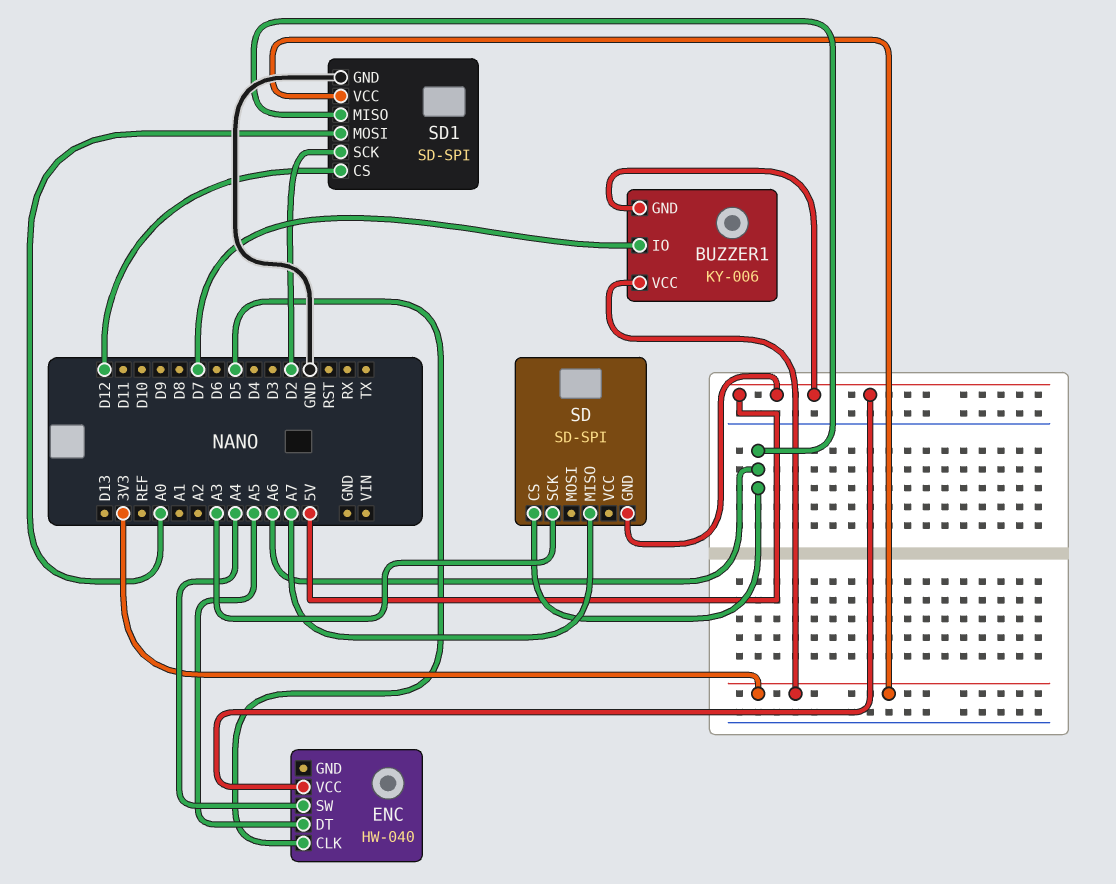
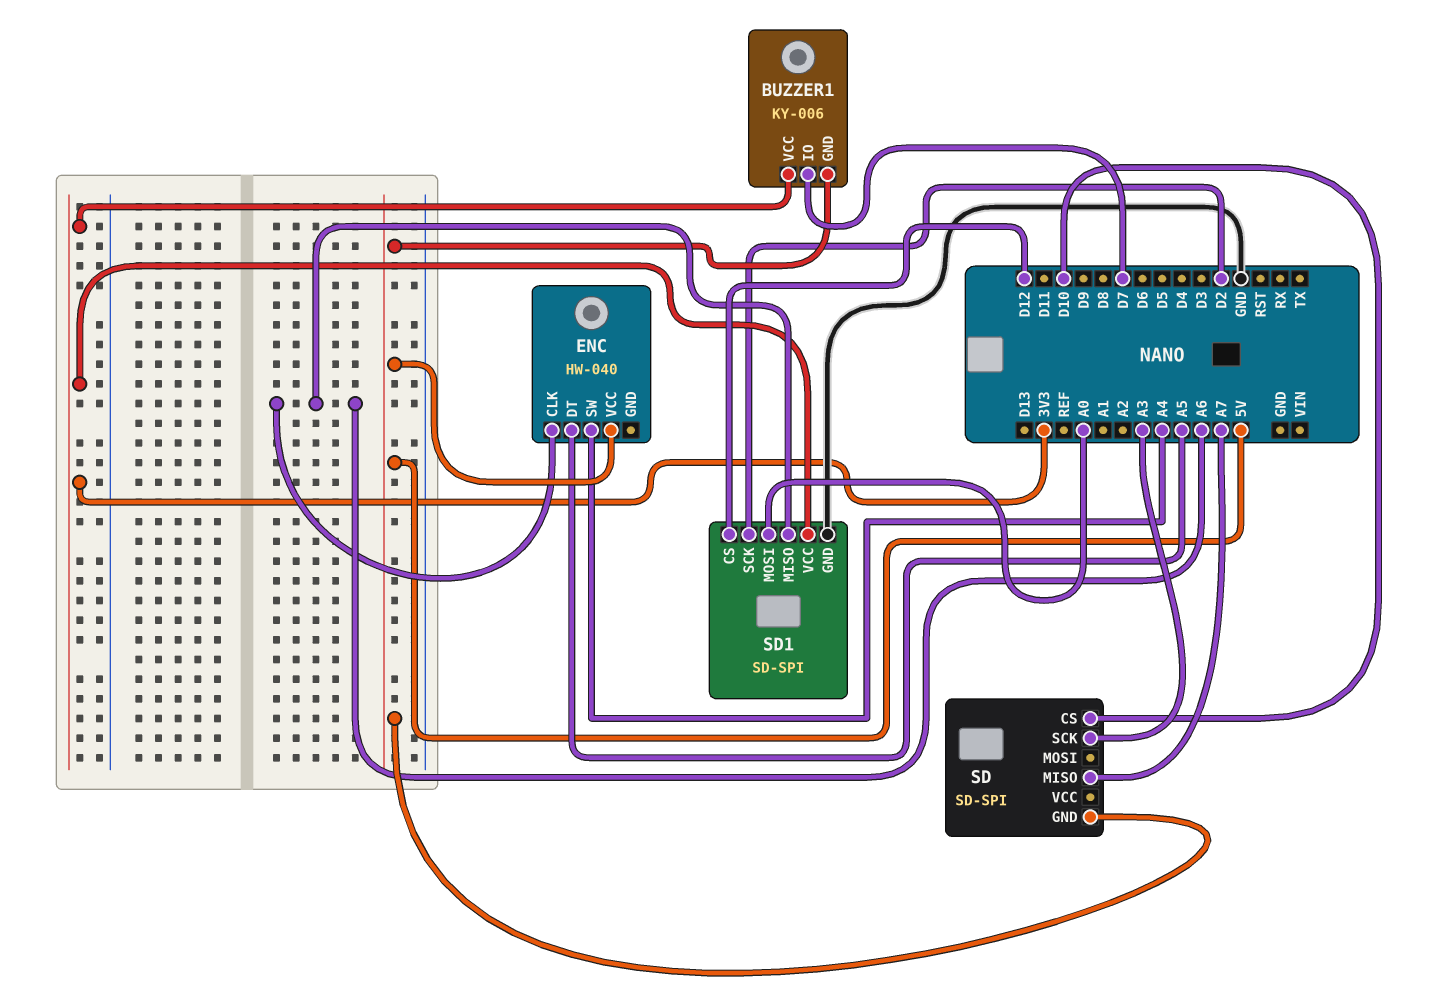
ENC pin CLK: D5 -> A6
SD pin CS: A6 -> D10

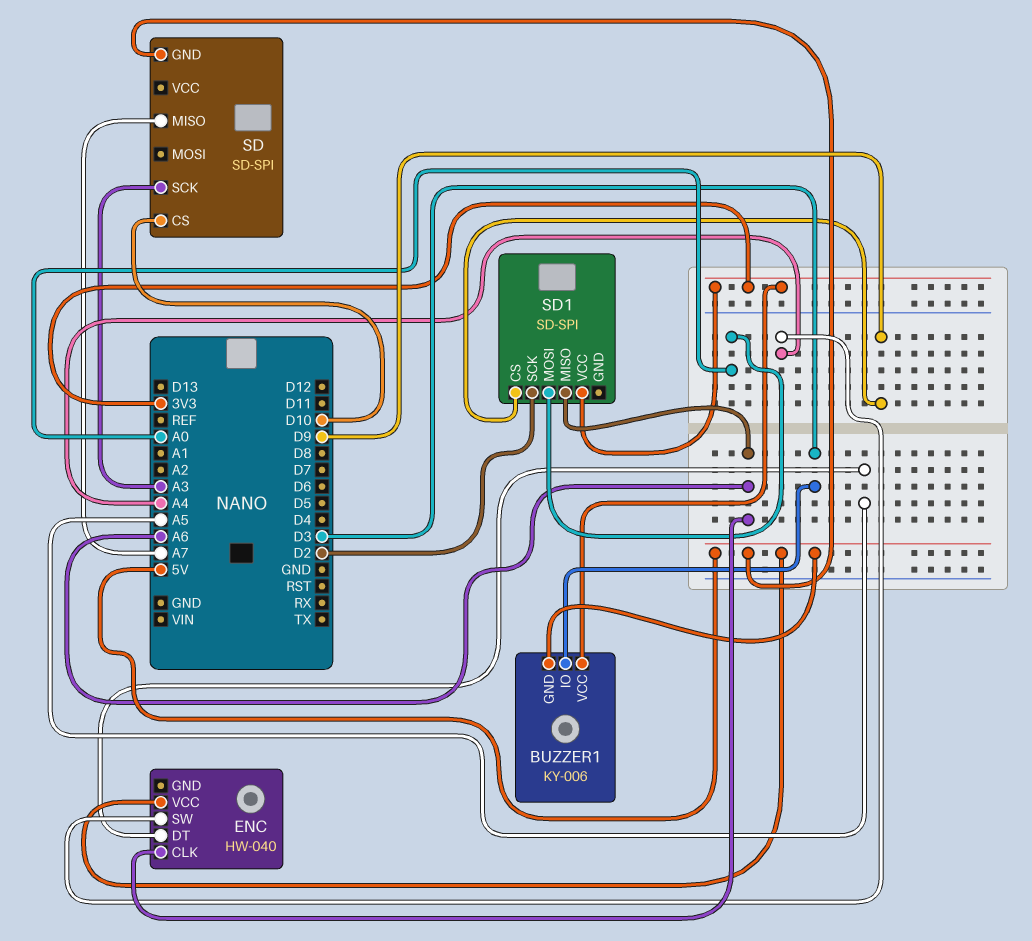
BUZZER1 pin IO: D7 -> D3
SD1 pin CS: D12 -> D9
SD1 pin GND: GND -> none

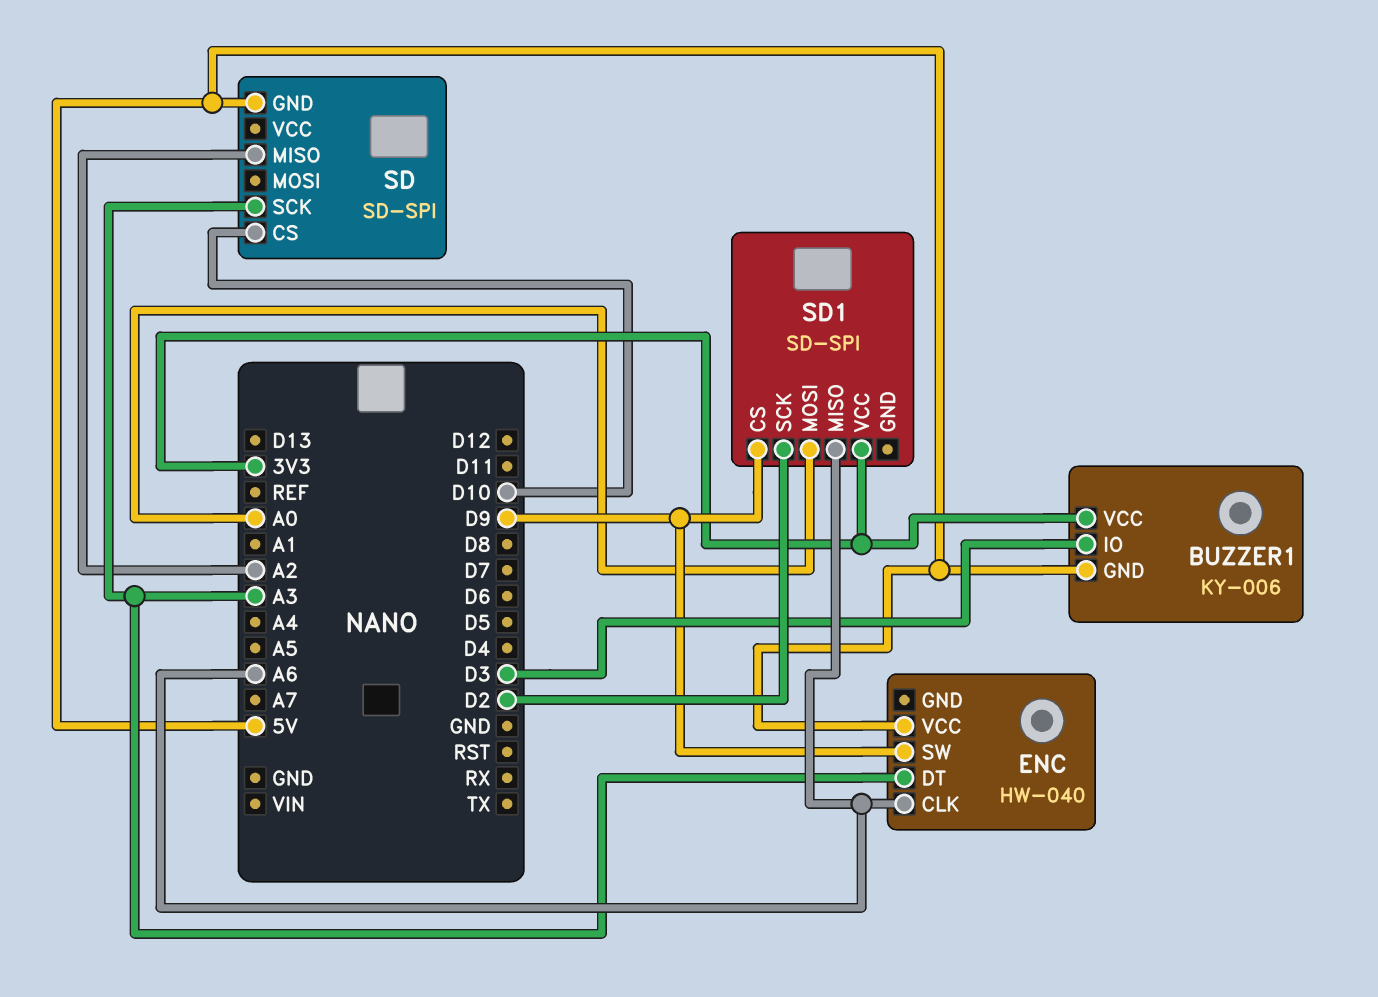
ENC pin DT: A5 -> A3
ENC pin SW: A4 -> D9
SD pin MISO: A7 -> A2

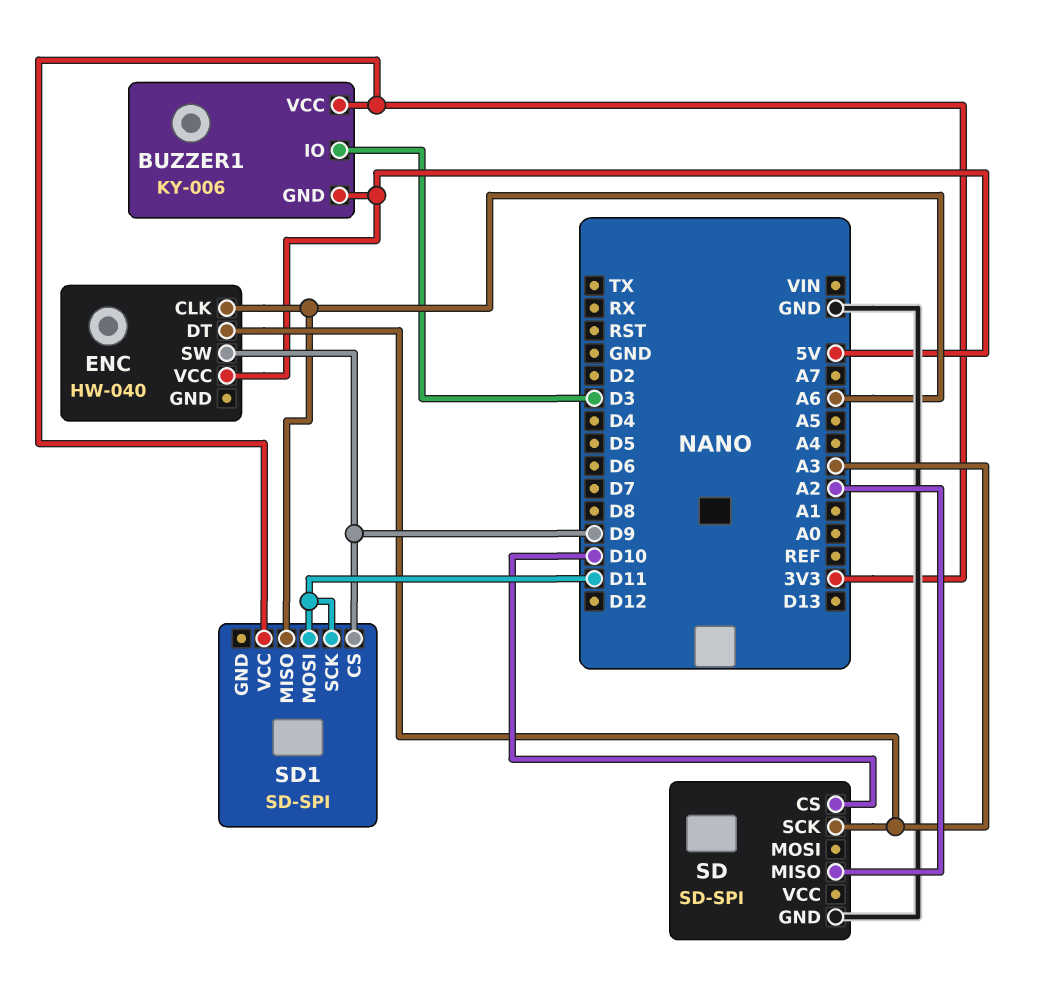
SD pin GND: 5V -> GND
SD1 pin MOSI: A0 -> D11
SD1 pin SCK: D2 -> D11

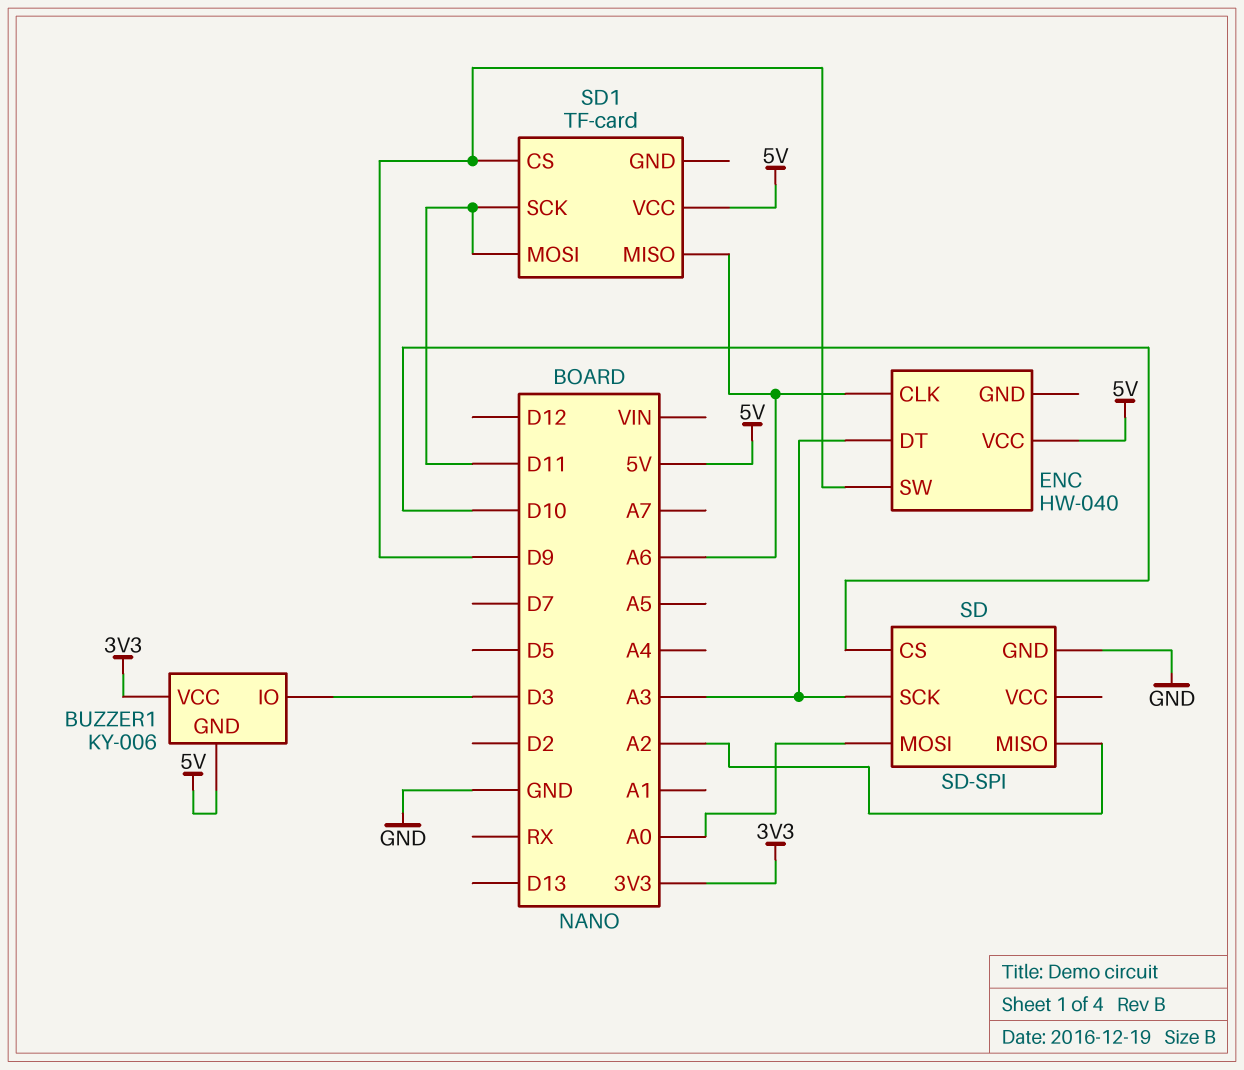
SD pin MOSI: none -> A0
SD1: SD-SPI -> TF-card
SD1 pin VCC: 3V3 -> 5V

